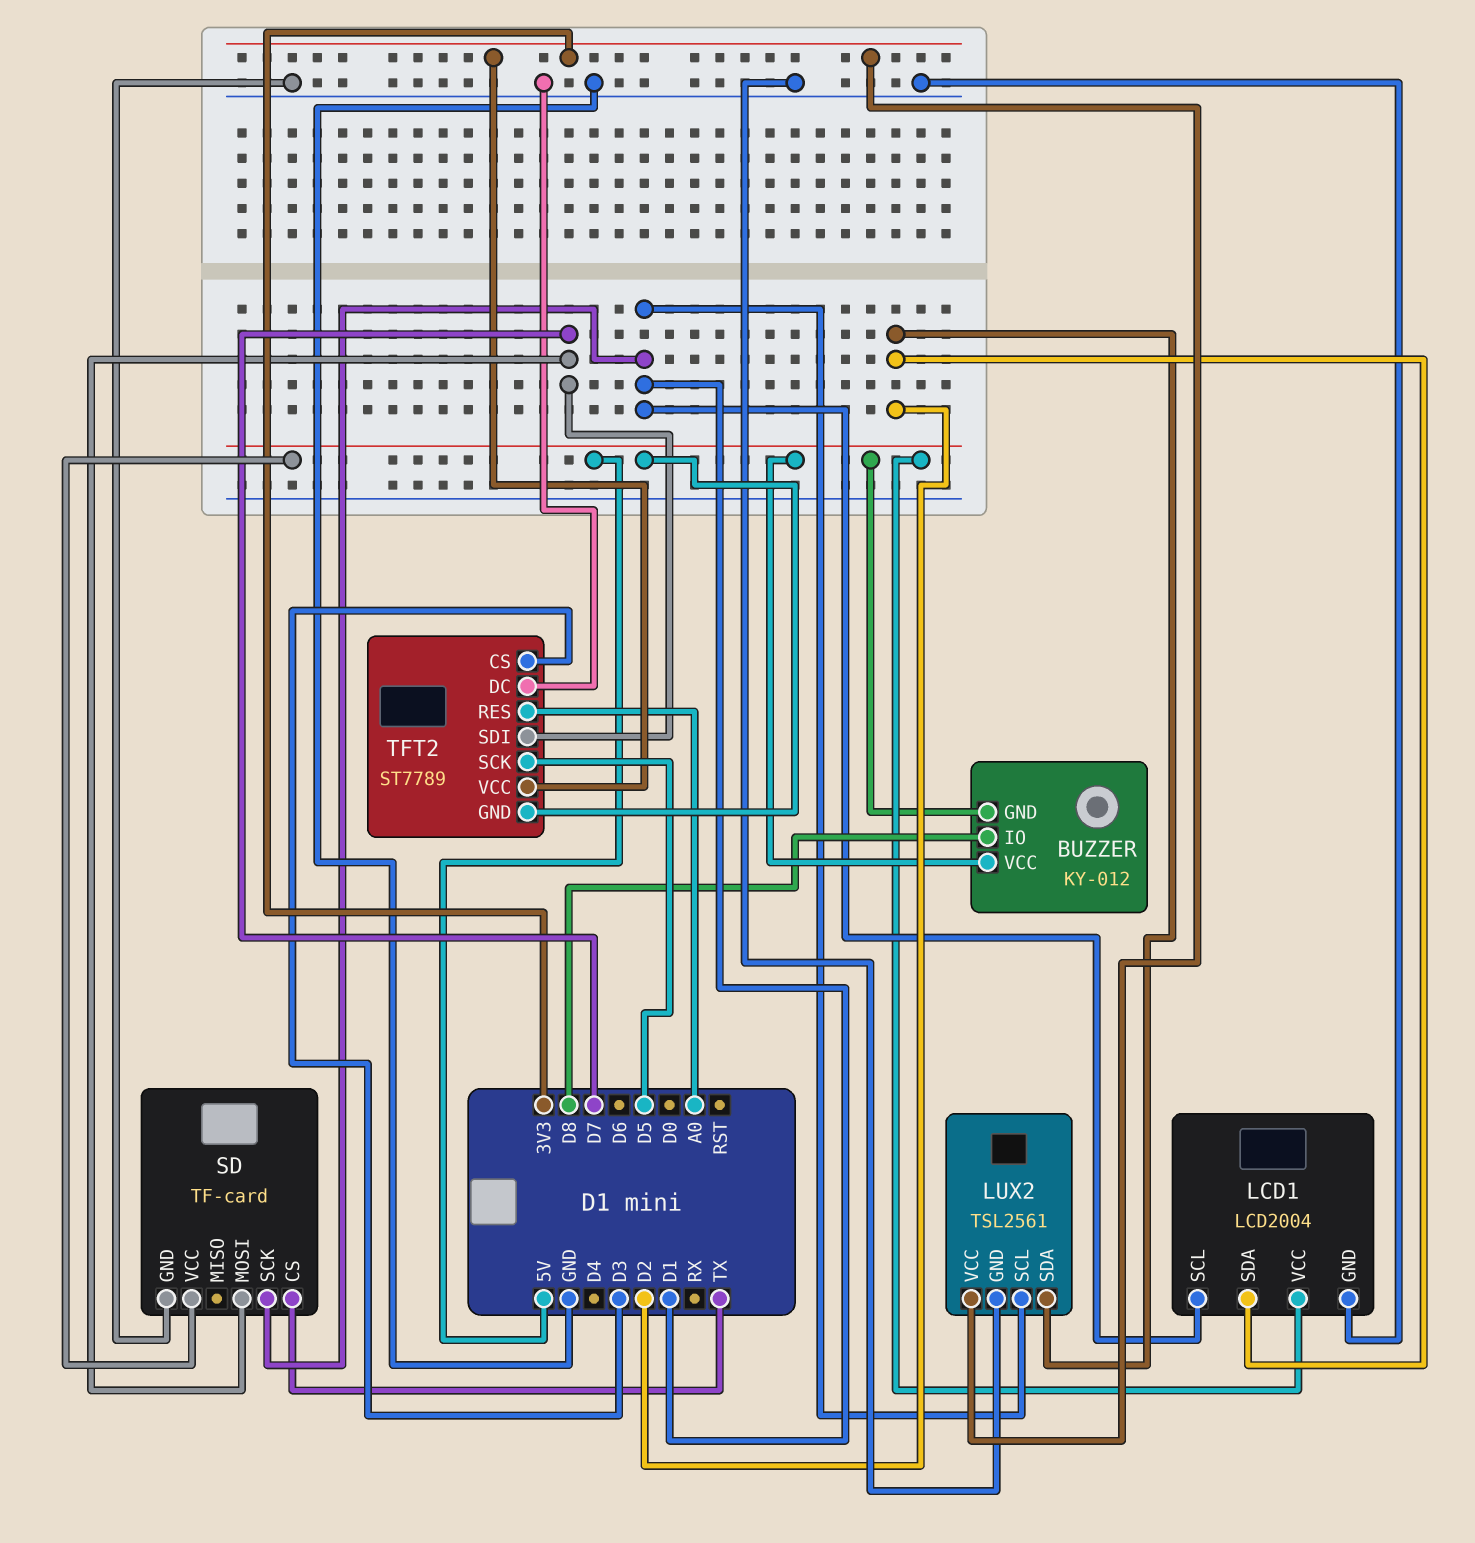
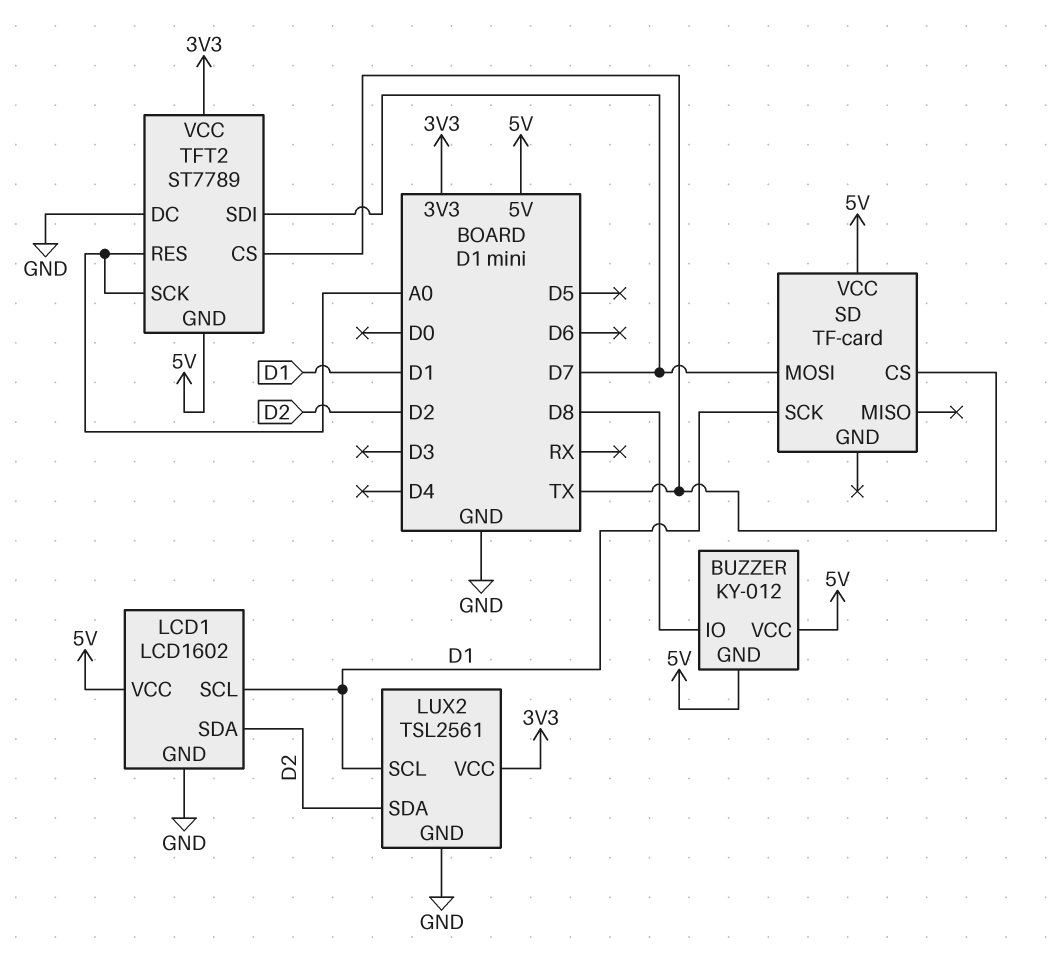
LCD1: LCD2004 -> LCD1602
SD pin GND: GND -> none
TFT2 pin CS: D3 -> TX
TFT2 pin SCK: D5 -> A0

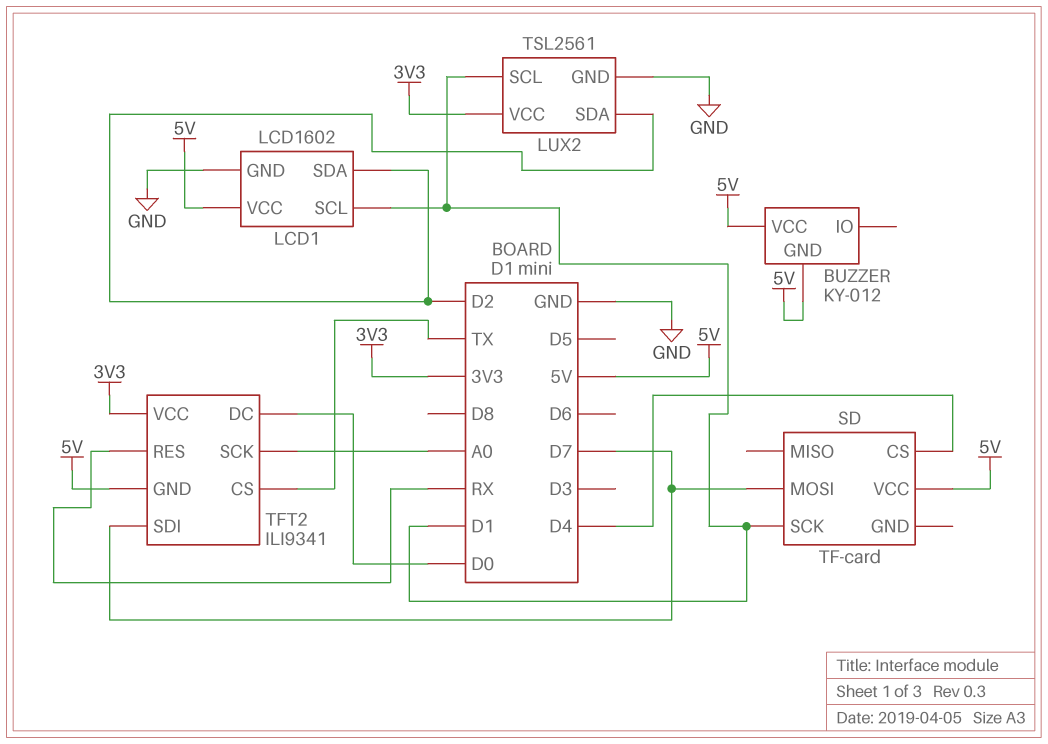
BUZZER pin IO: D8 -> none
SD pin CS: TX -> D4
TFT2: ST7789 -> ILI9341
TFT2 pin DC: GND -> D0
TFT2 pin RES: A0 -> RX

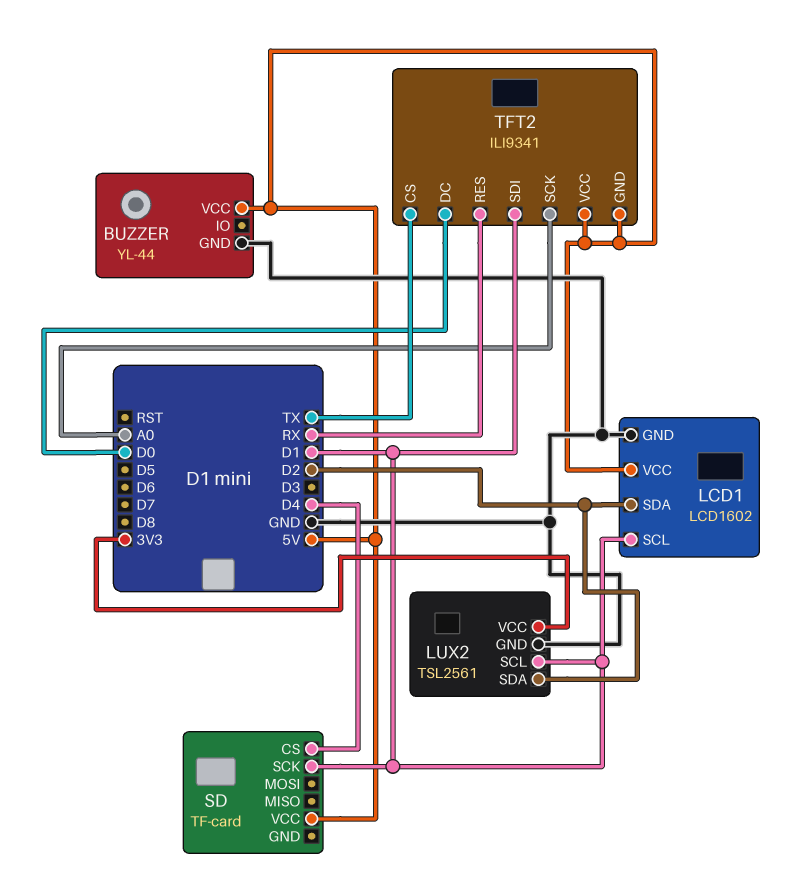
BUZZER: KY-012 -> YL-44
BUZZER pin GND: 5V -> GND
SD pin MOSI: D7 -> none
TFT2 pin SDI: D7 -> D1
TFT2 pin VCC: 3V3 -> 5V

